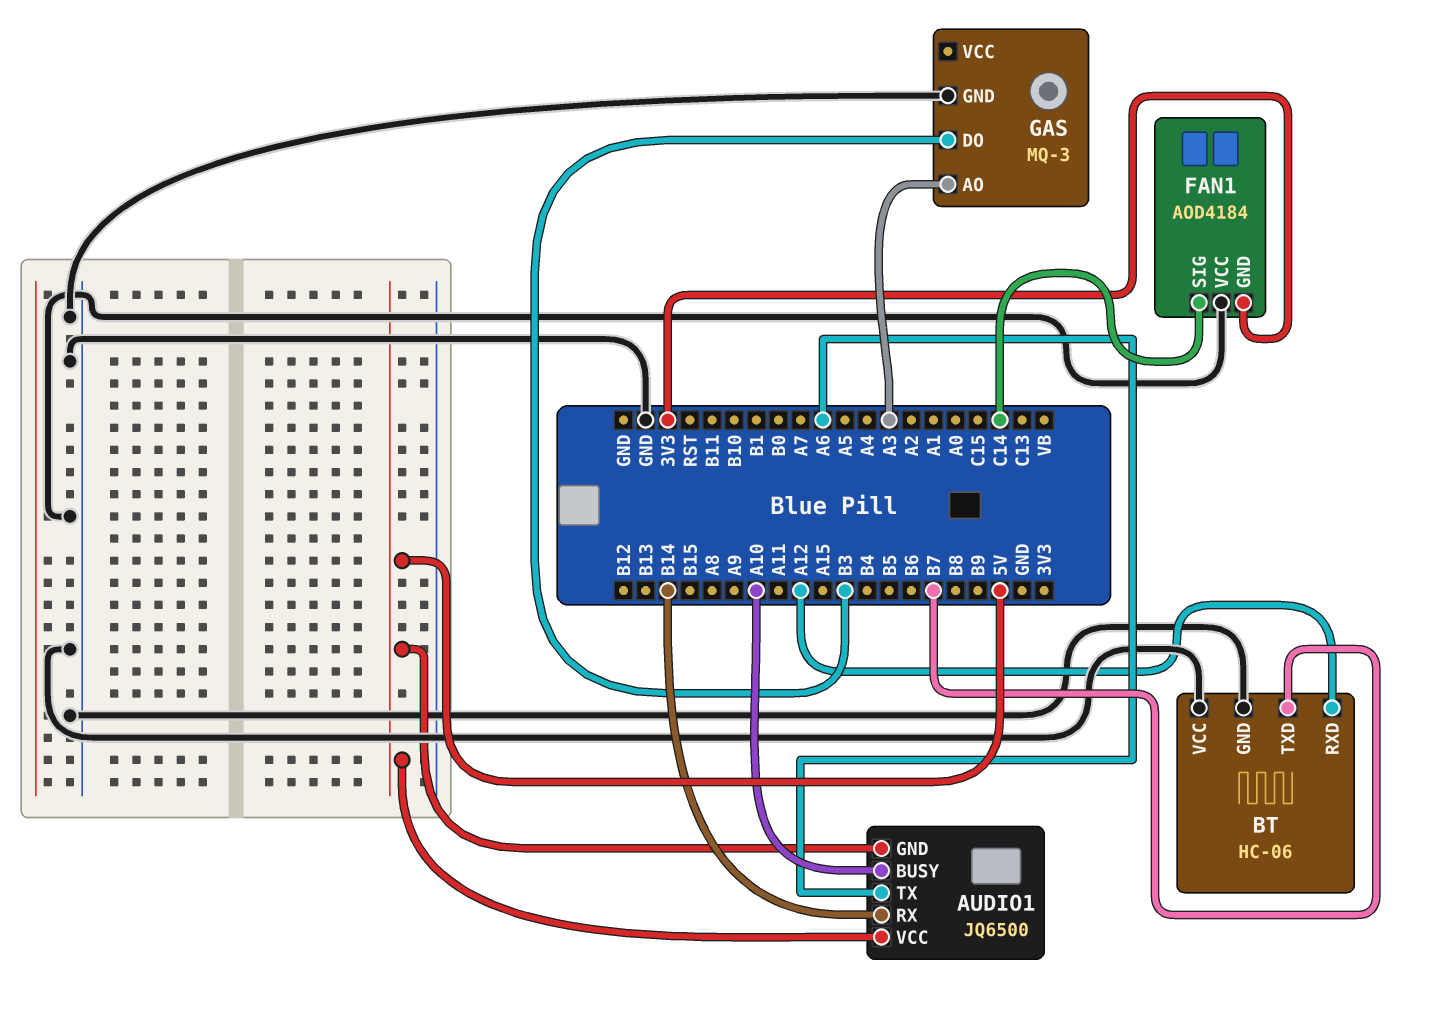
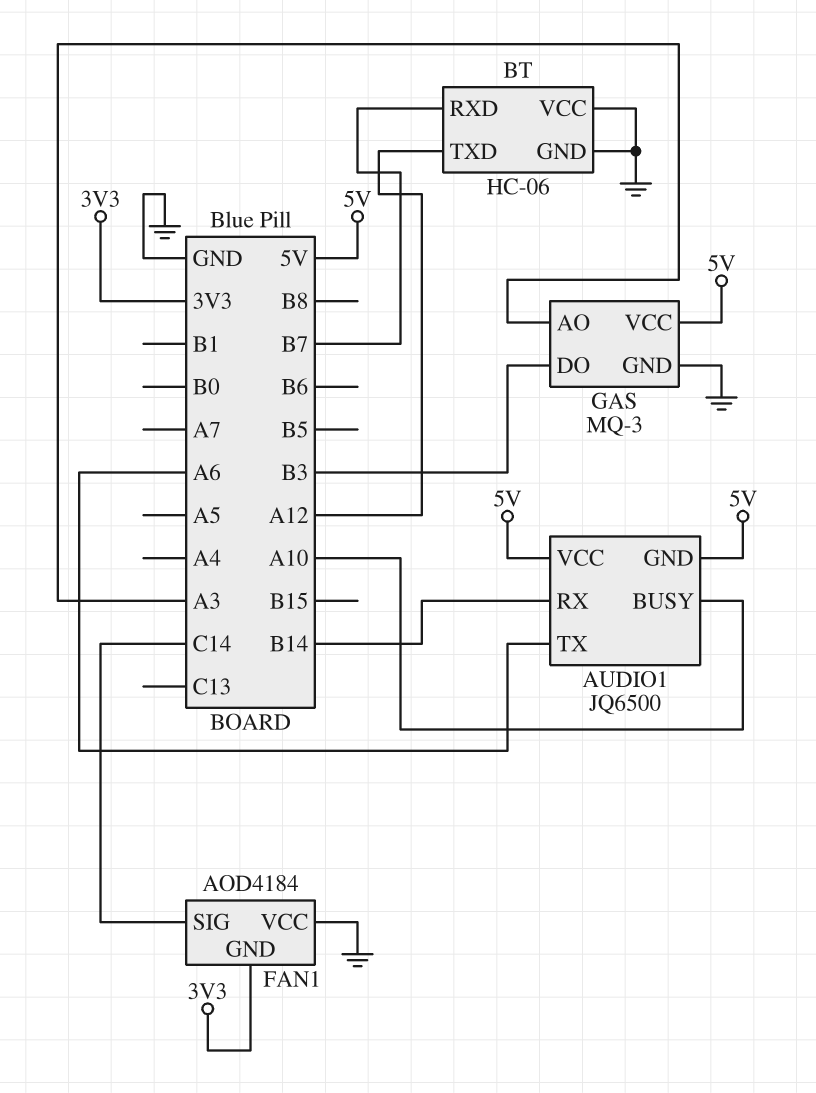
BT pin RXD: A12 -> B7
BT pin TXD: B7 -> A12
GAS pin VCC: none -> 5V

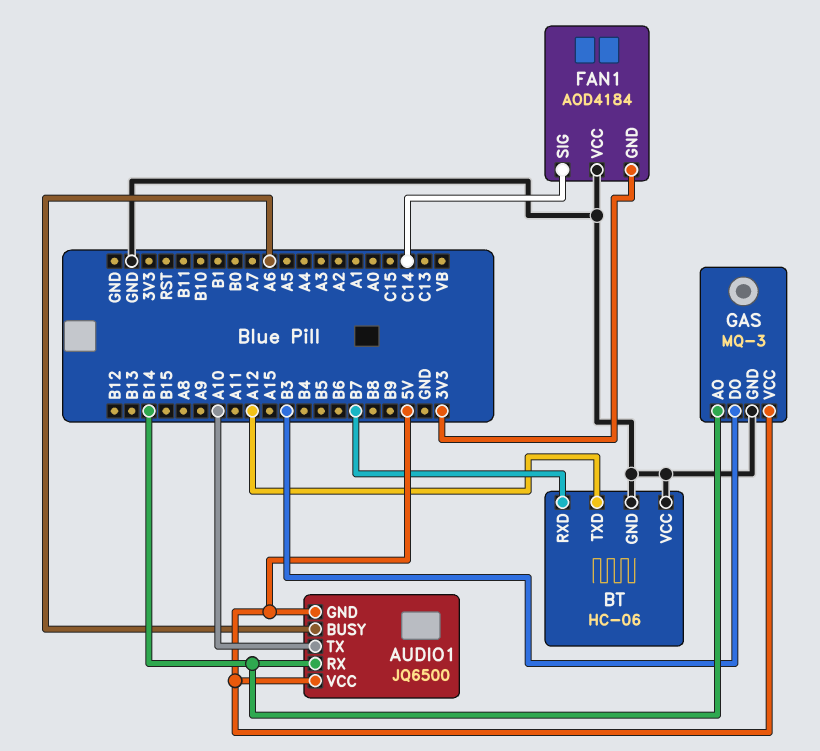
AUDIO1 pin BUSY: A10 -> A6
AUDIO1 pin TX: A6 -> A10
GAS pin AO: A3 -> B14

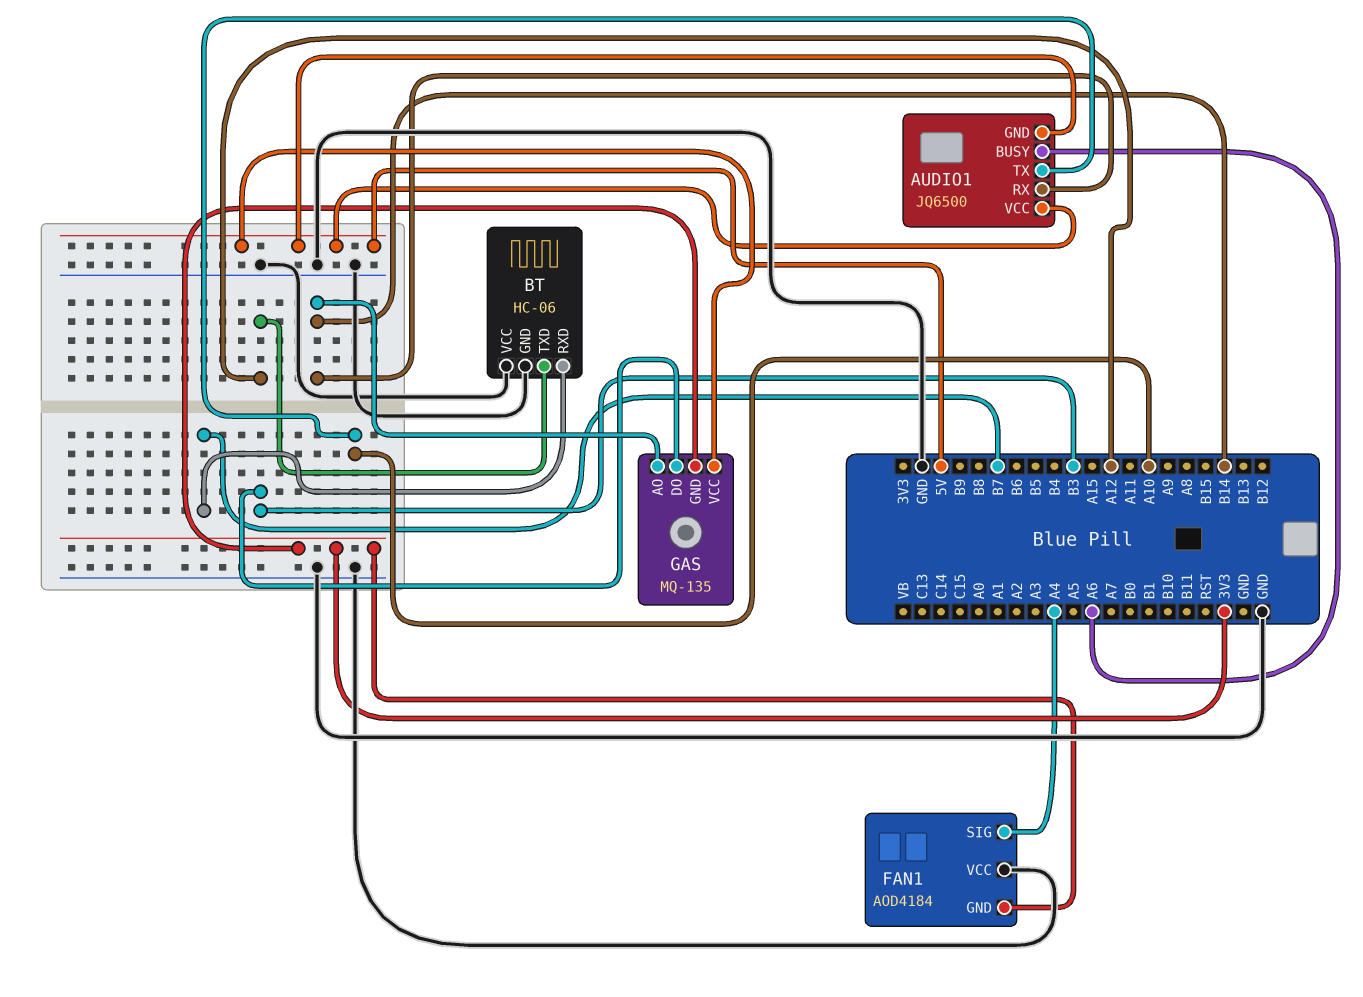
FAN1 pin SIG: C14 -> A4
GAS: MQ-3 -> MQ-135
GAS pin GND: GND -> 3V3

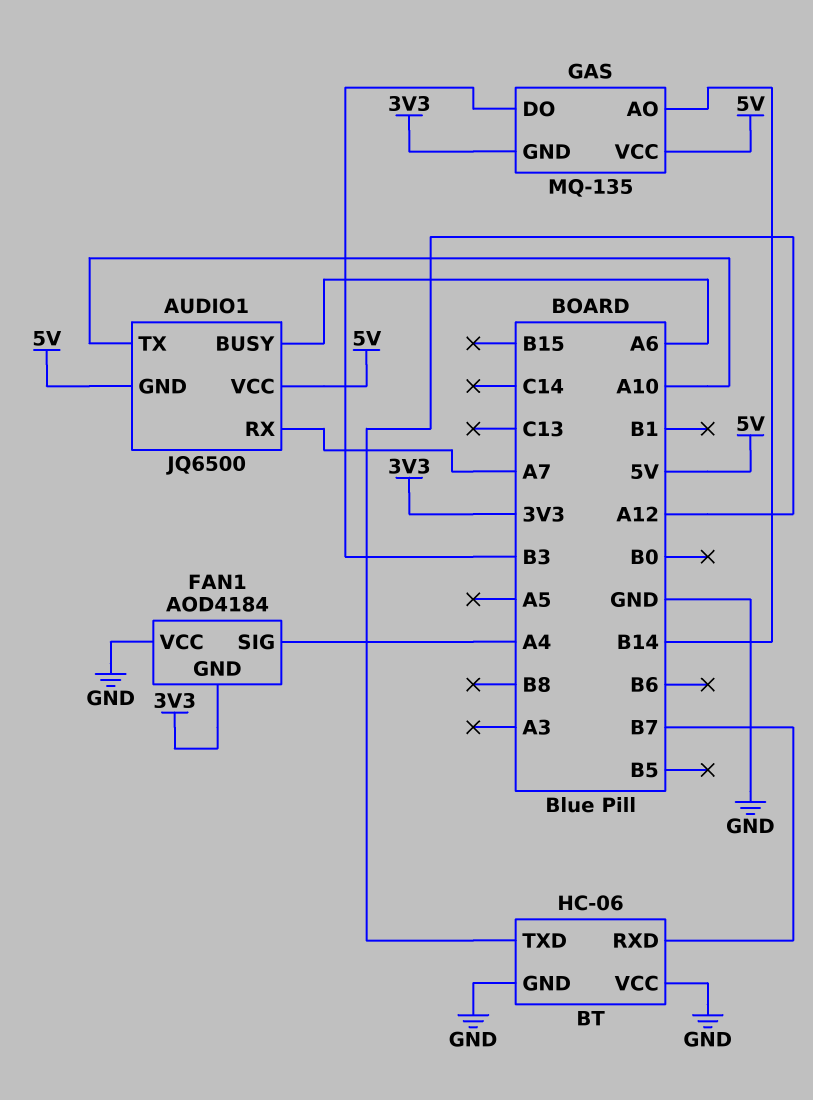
AUDIO1 pin RX: B14 -> A7

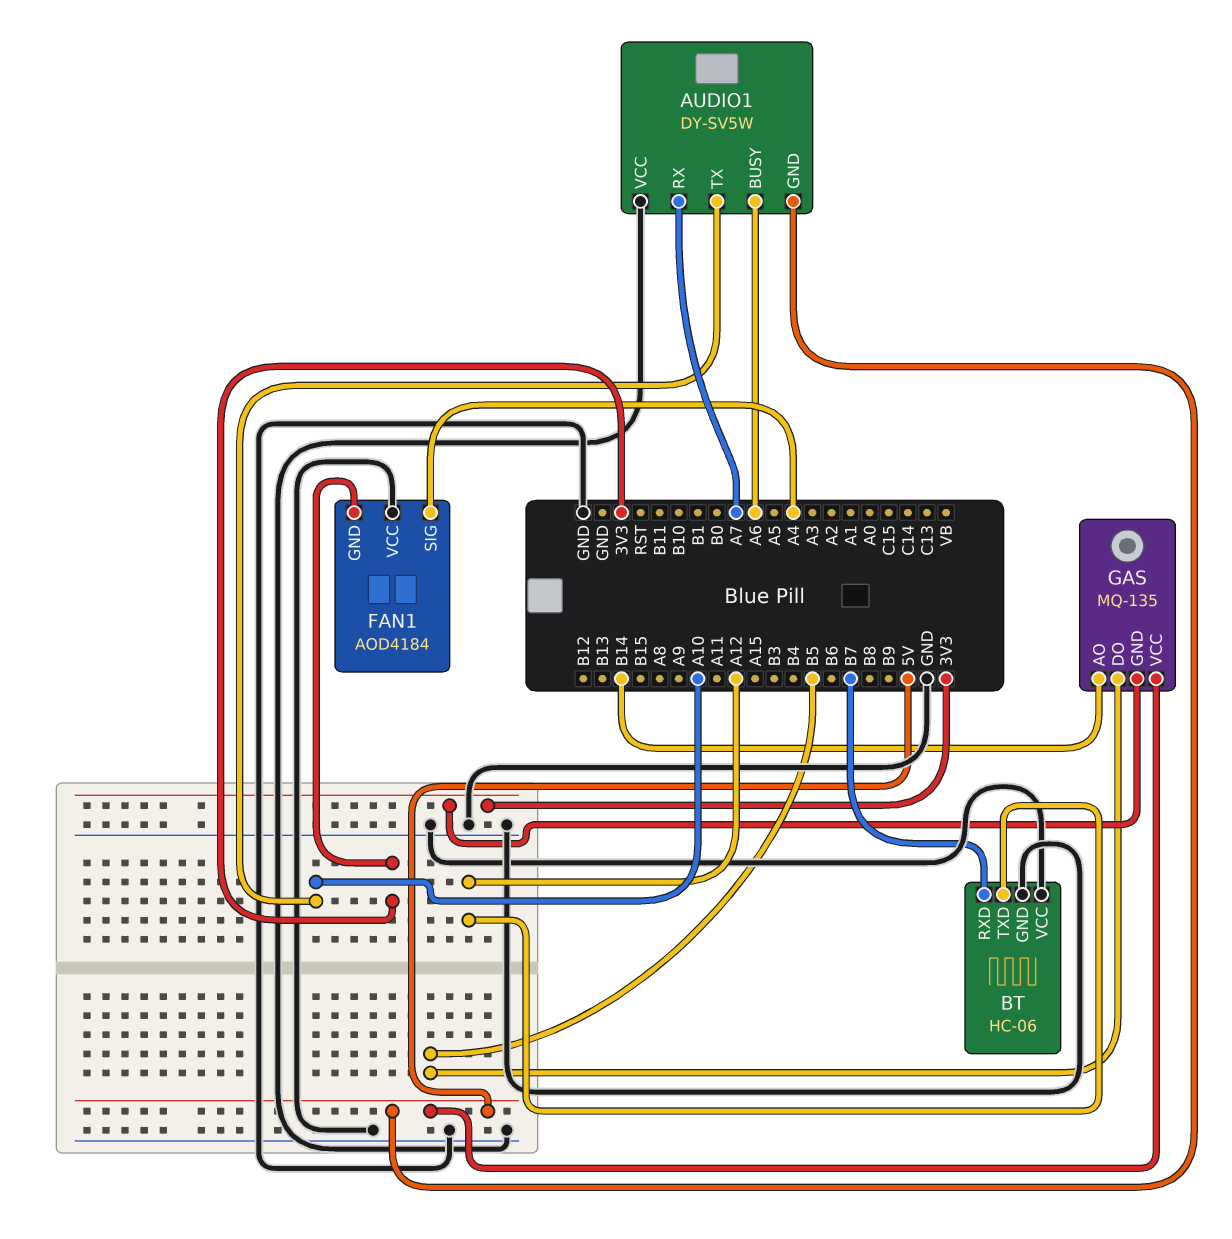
AUDIO1: JQ6500 -> DY-SV5W
AUDIO1 pin VCC: 5V -> GND
GAS pin DO: B3 -> B5

